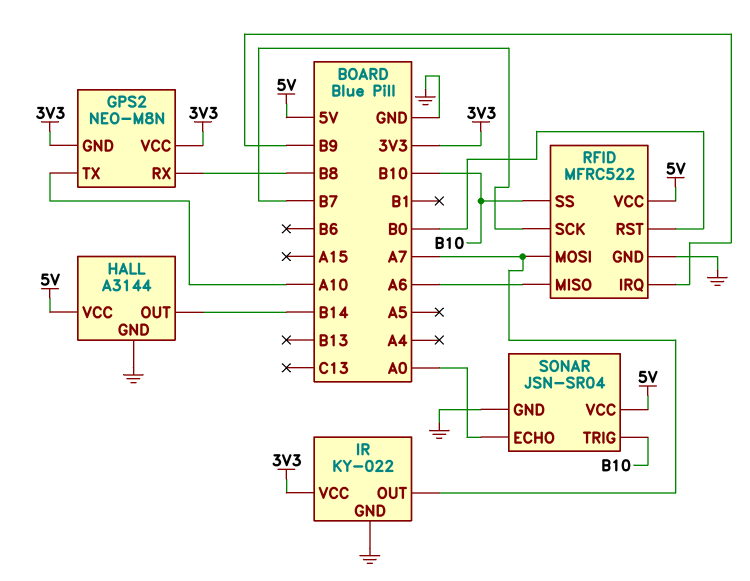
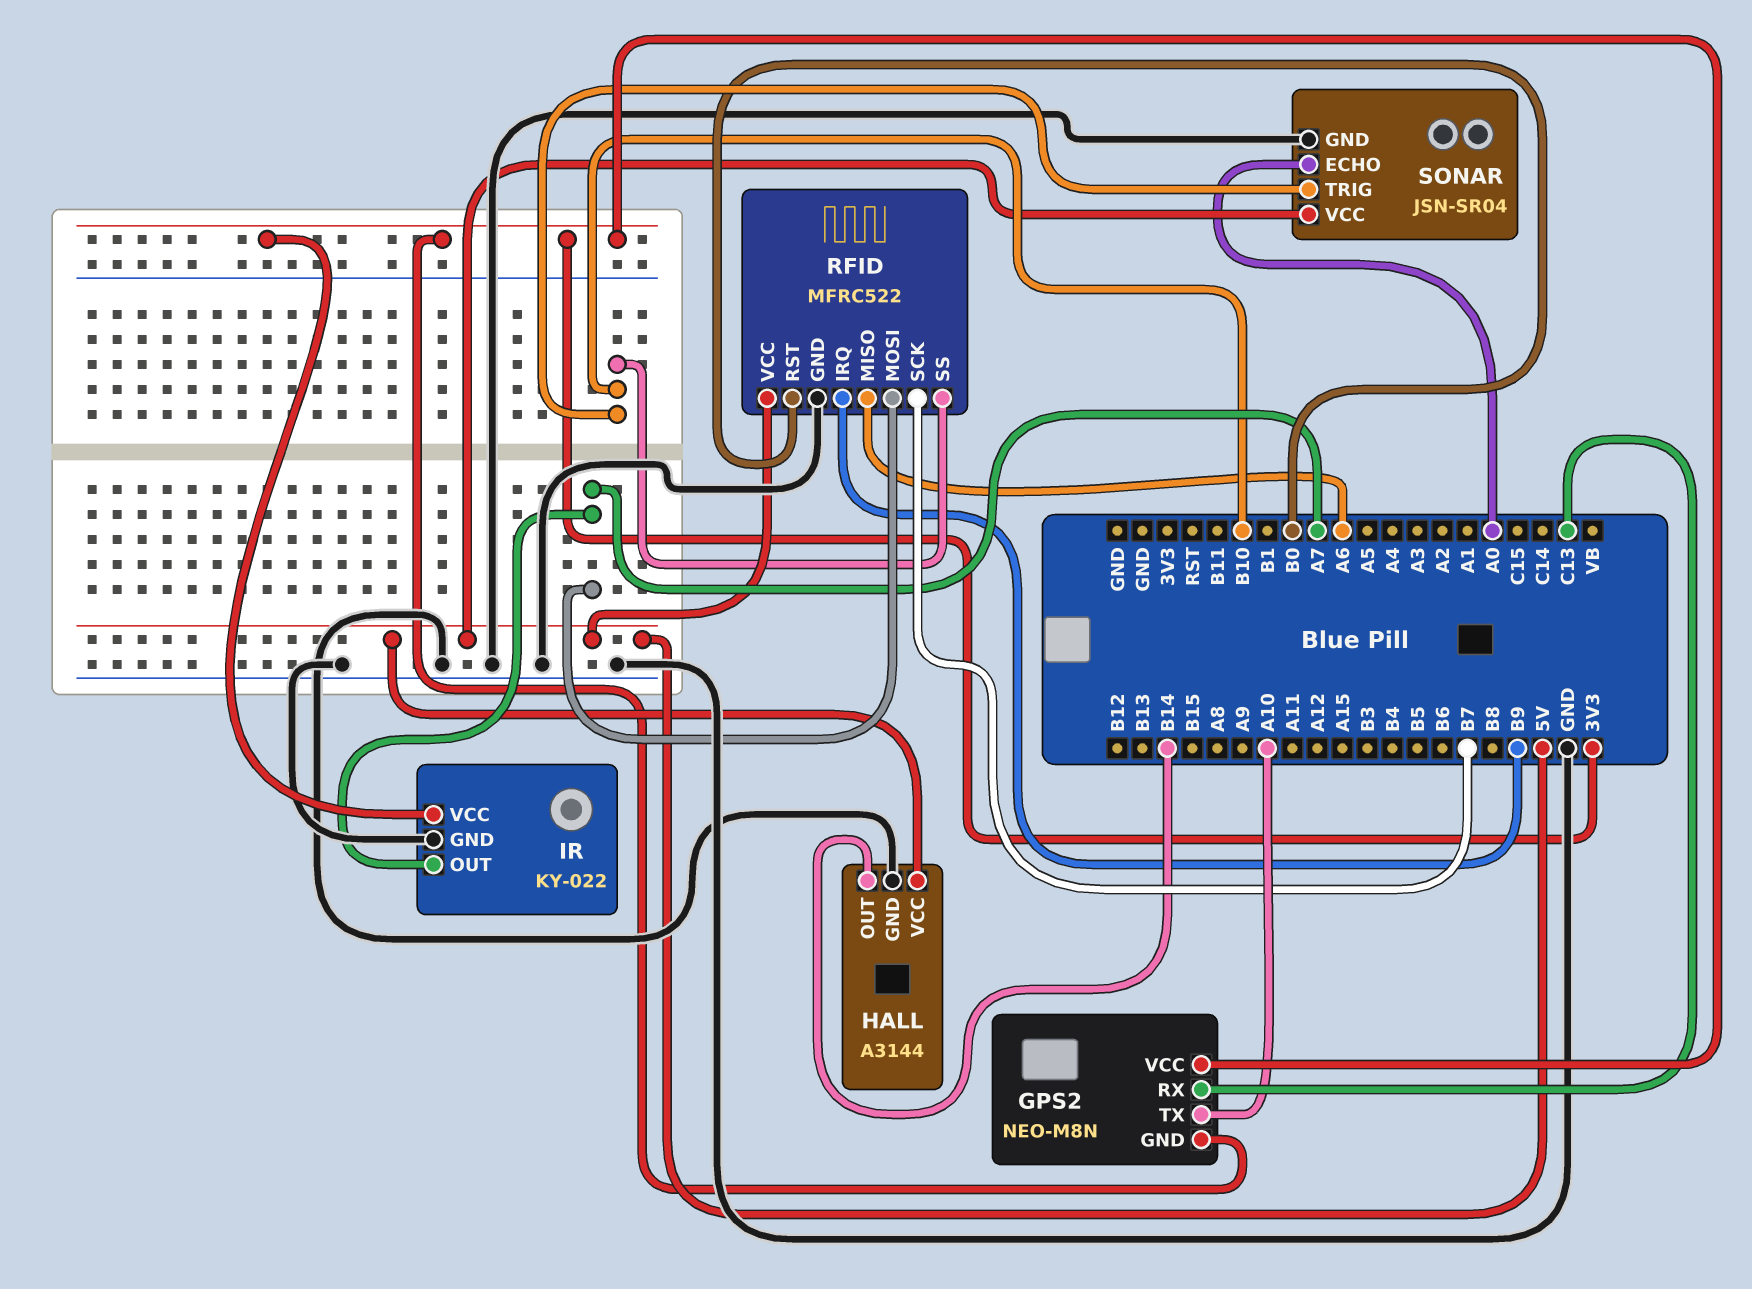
GPS2 pin RX: B8 -> C13

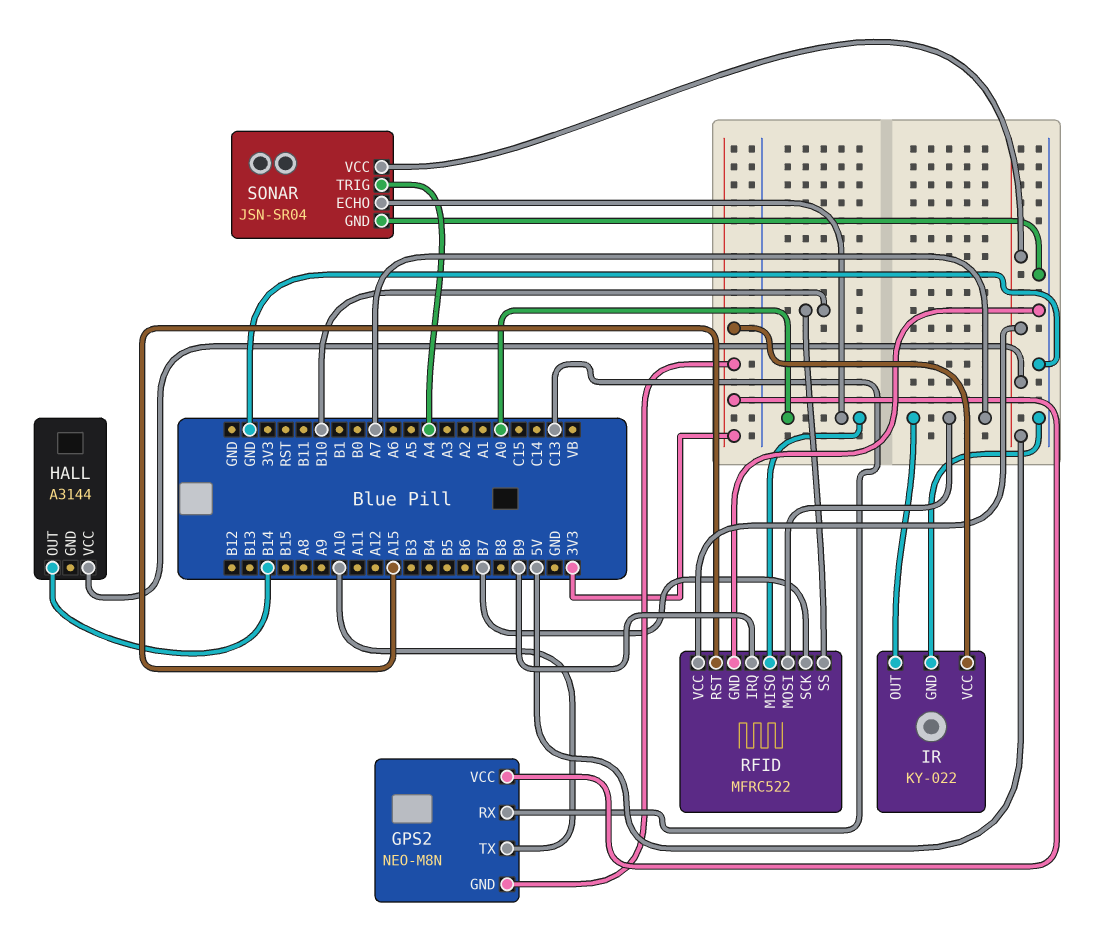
HALL pin GND: GND -> none
RFID pin MISO: A6 -> A0
RFID pin RST: B0 -> A15
SONAR pin TRIG: B10 -> A4

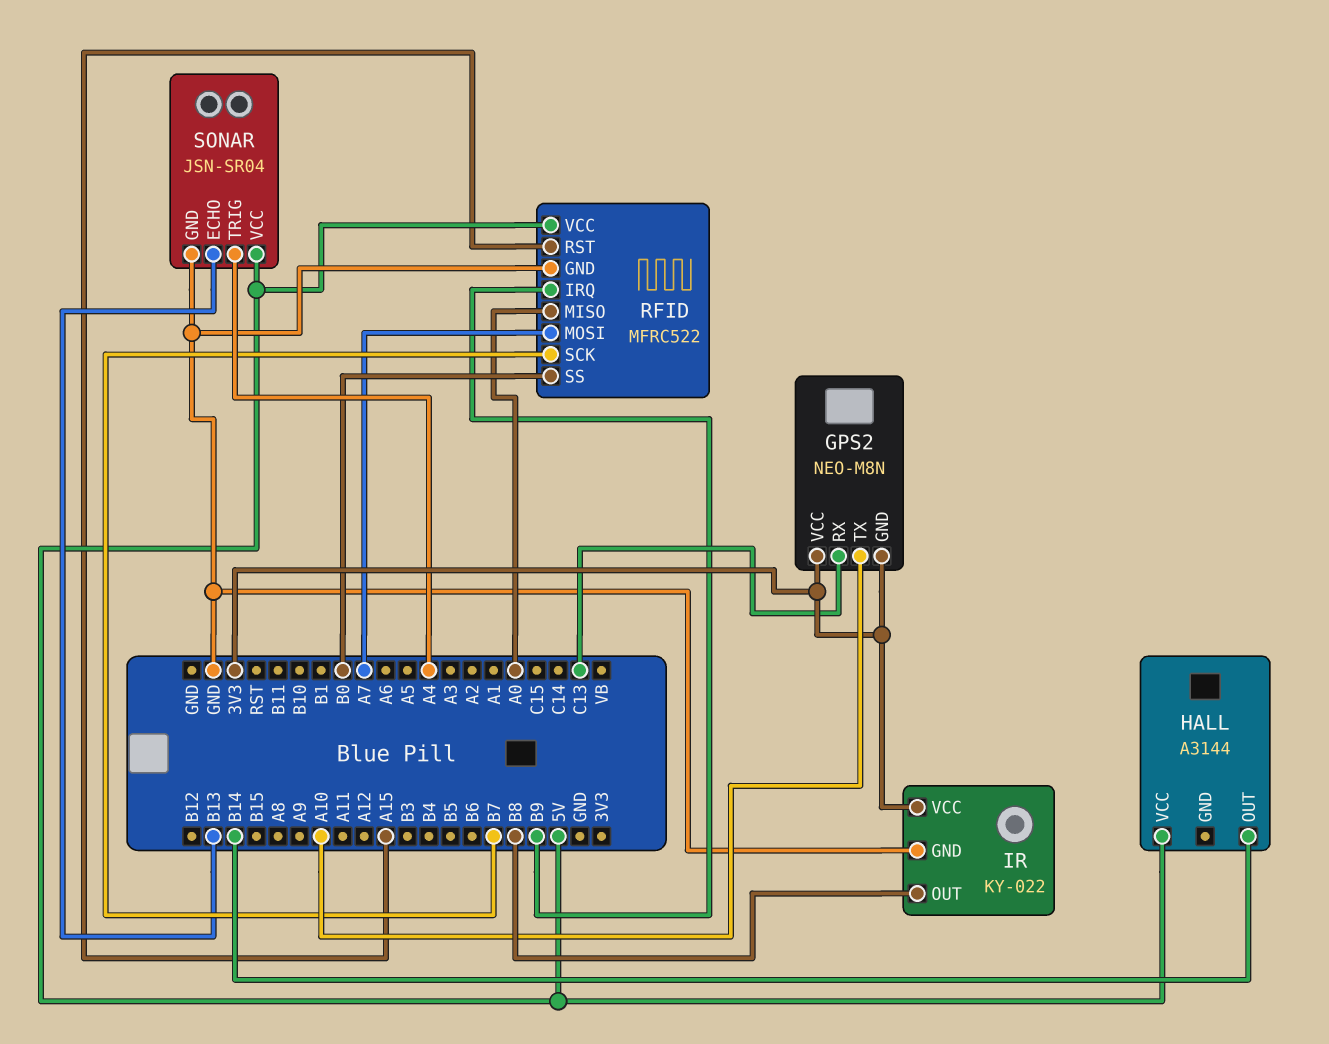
IR pin OUT: A7 -> B8
RFID pin SS: B10 -> B0
SONAR pin ECHO: A0 -> B13

